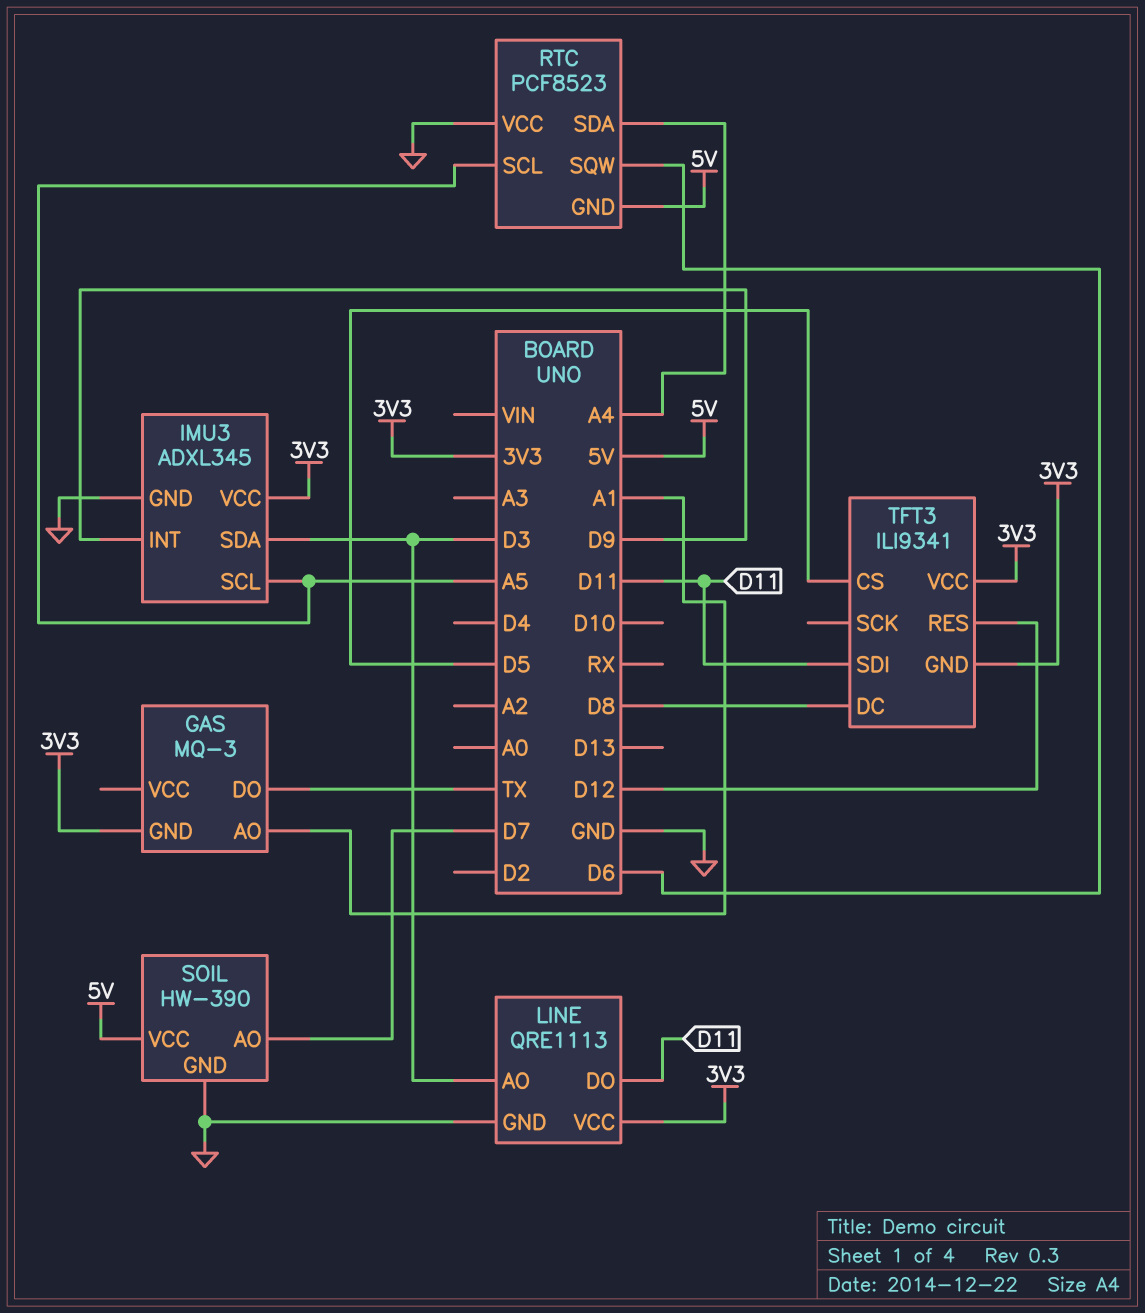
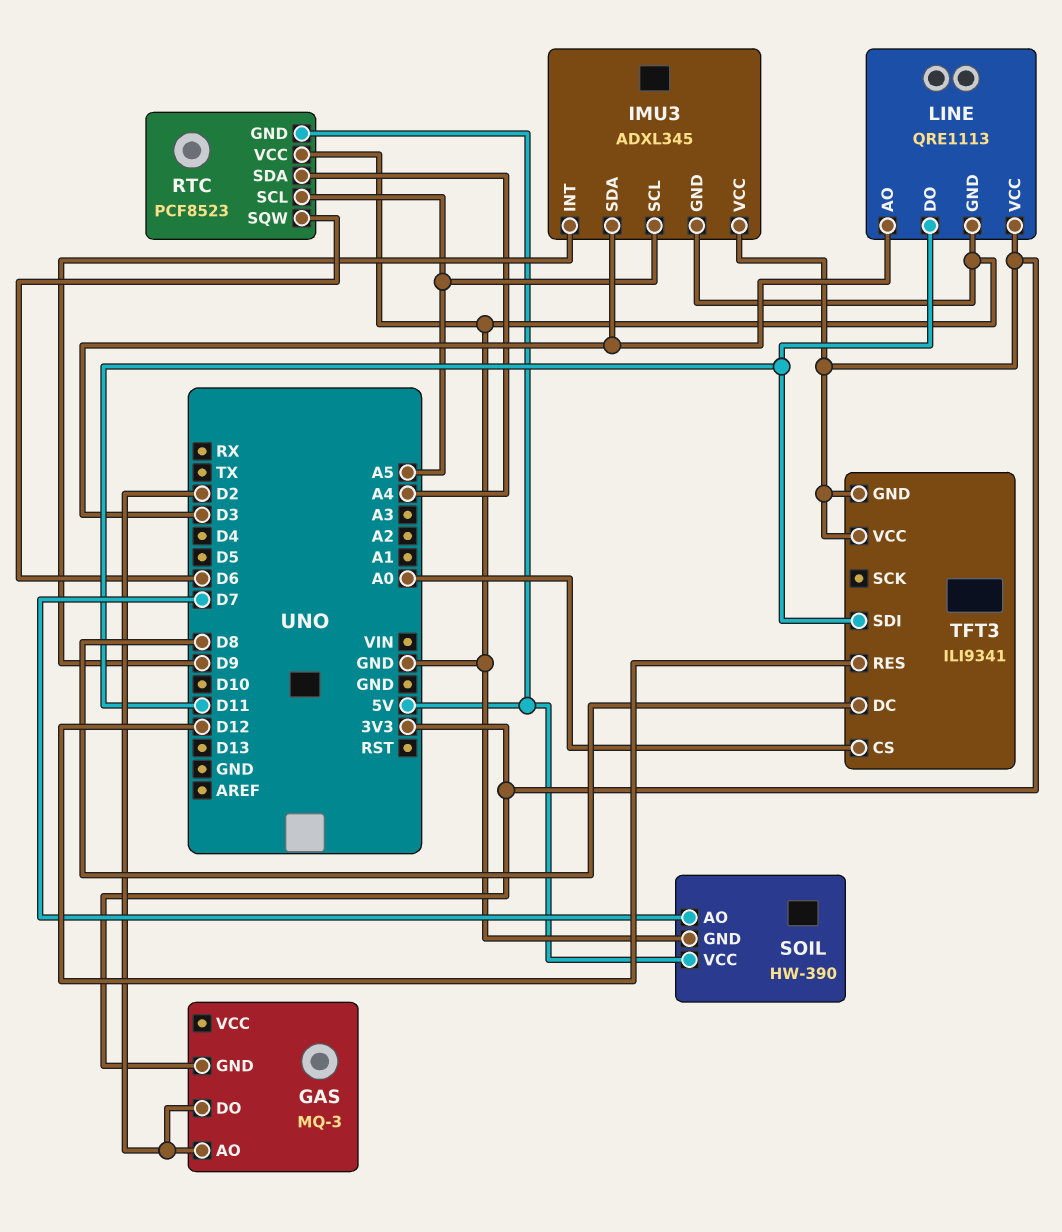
GAS pin AO: A1 -> D2
GAS pin DO: TX -> D2
TFT3 pin CS: D5 -> A0

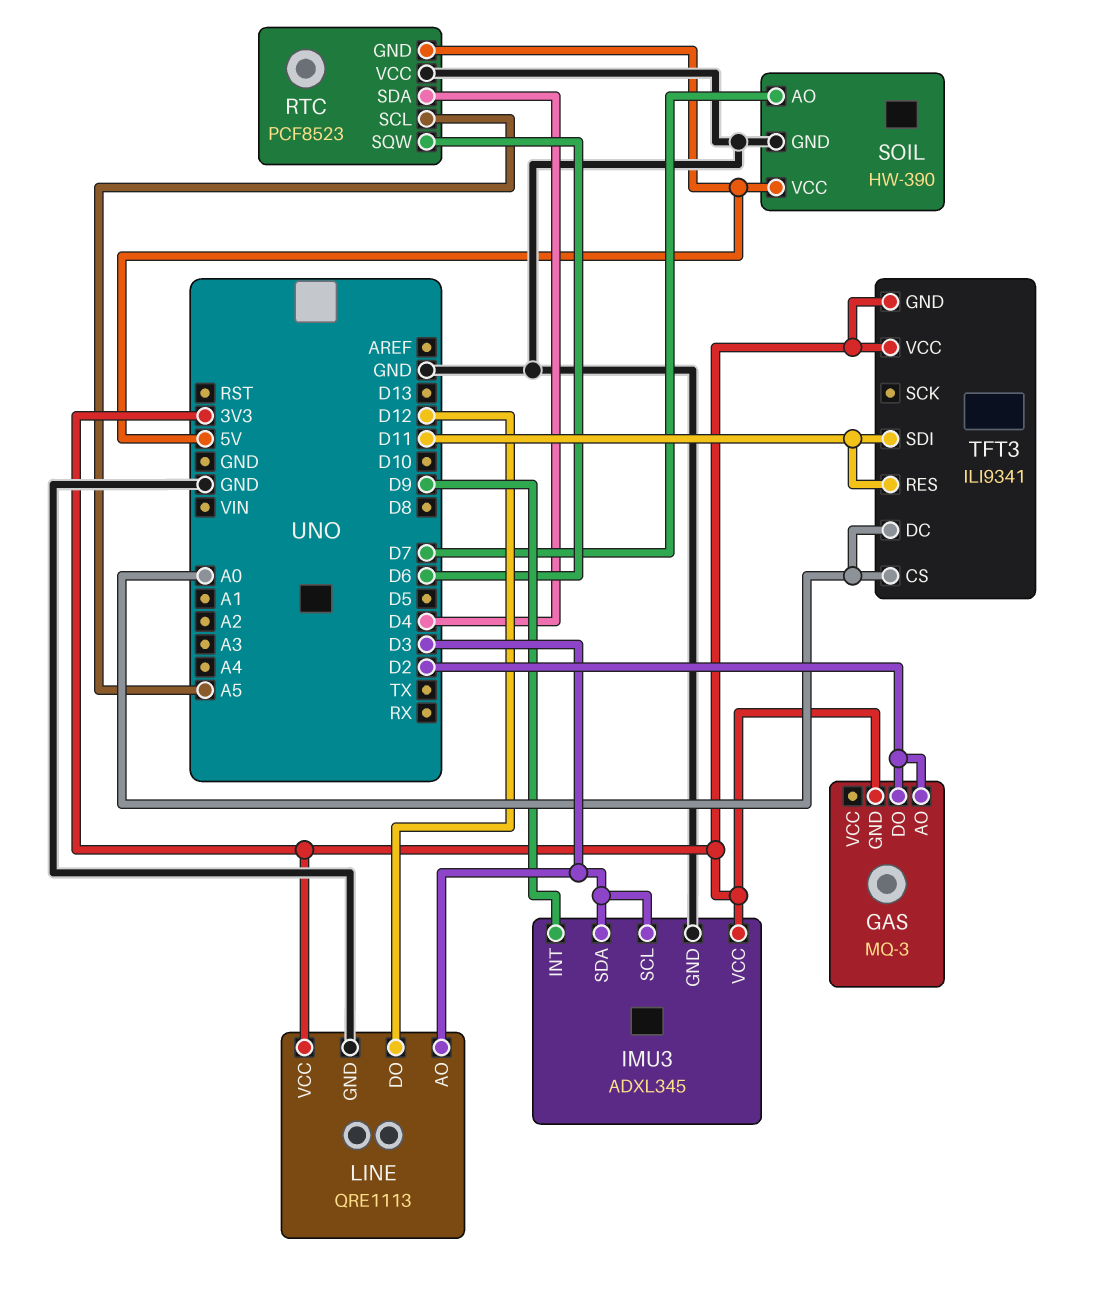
IMU3 pin SCL: A5 -> D3
LINE pin DO: D11 -> D12
RTC pin SDA: A4 -> D4
TFT3 pin DC: D8 -> A0
TFT3 pin RES: D12 -> D11

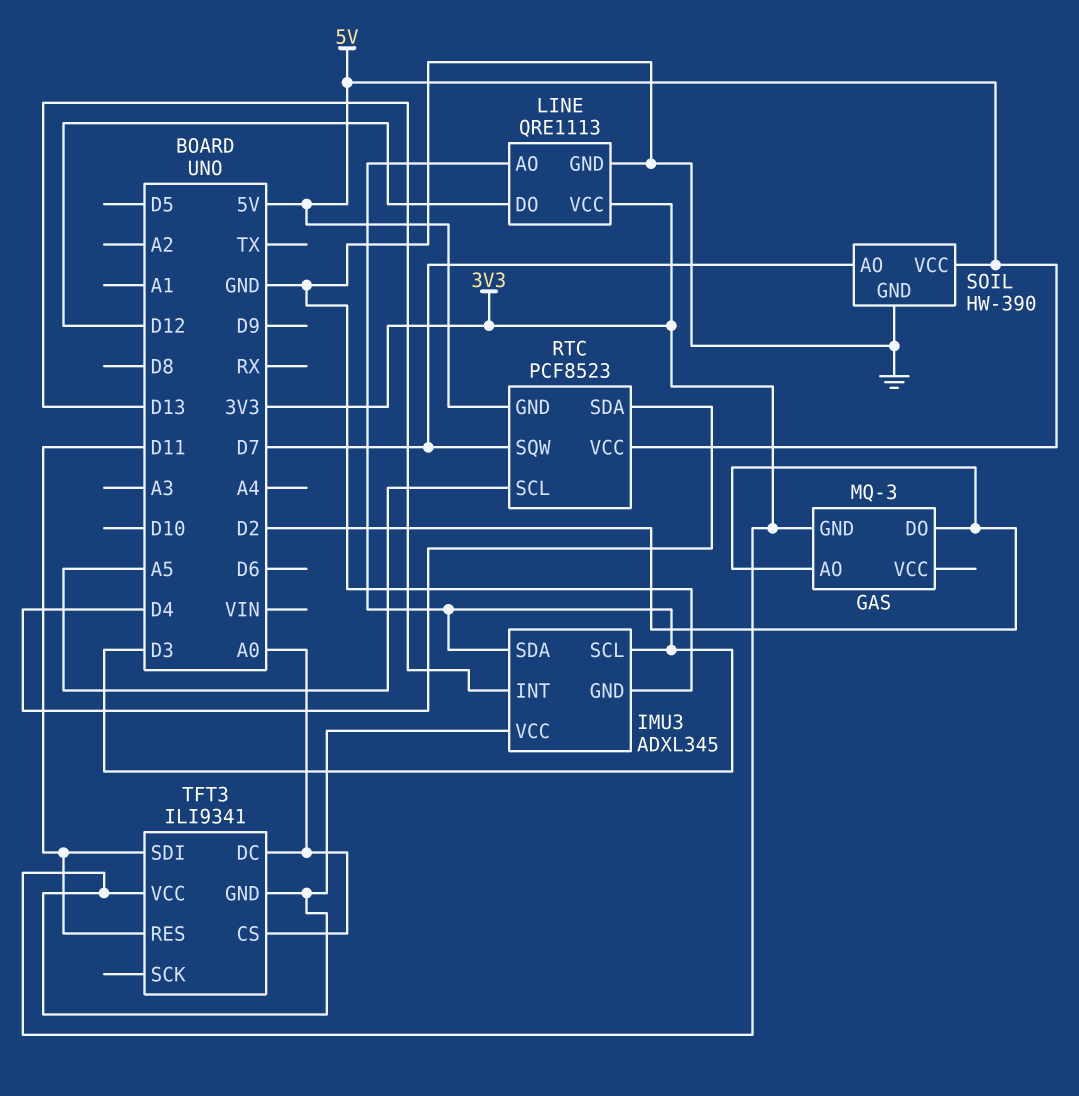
IMU3 pin INT: D9 -> D13
RTC pin SQW: D6 -> D7
RTC pin VCC: GND -> 5V

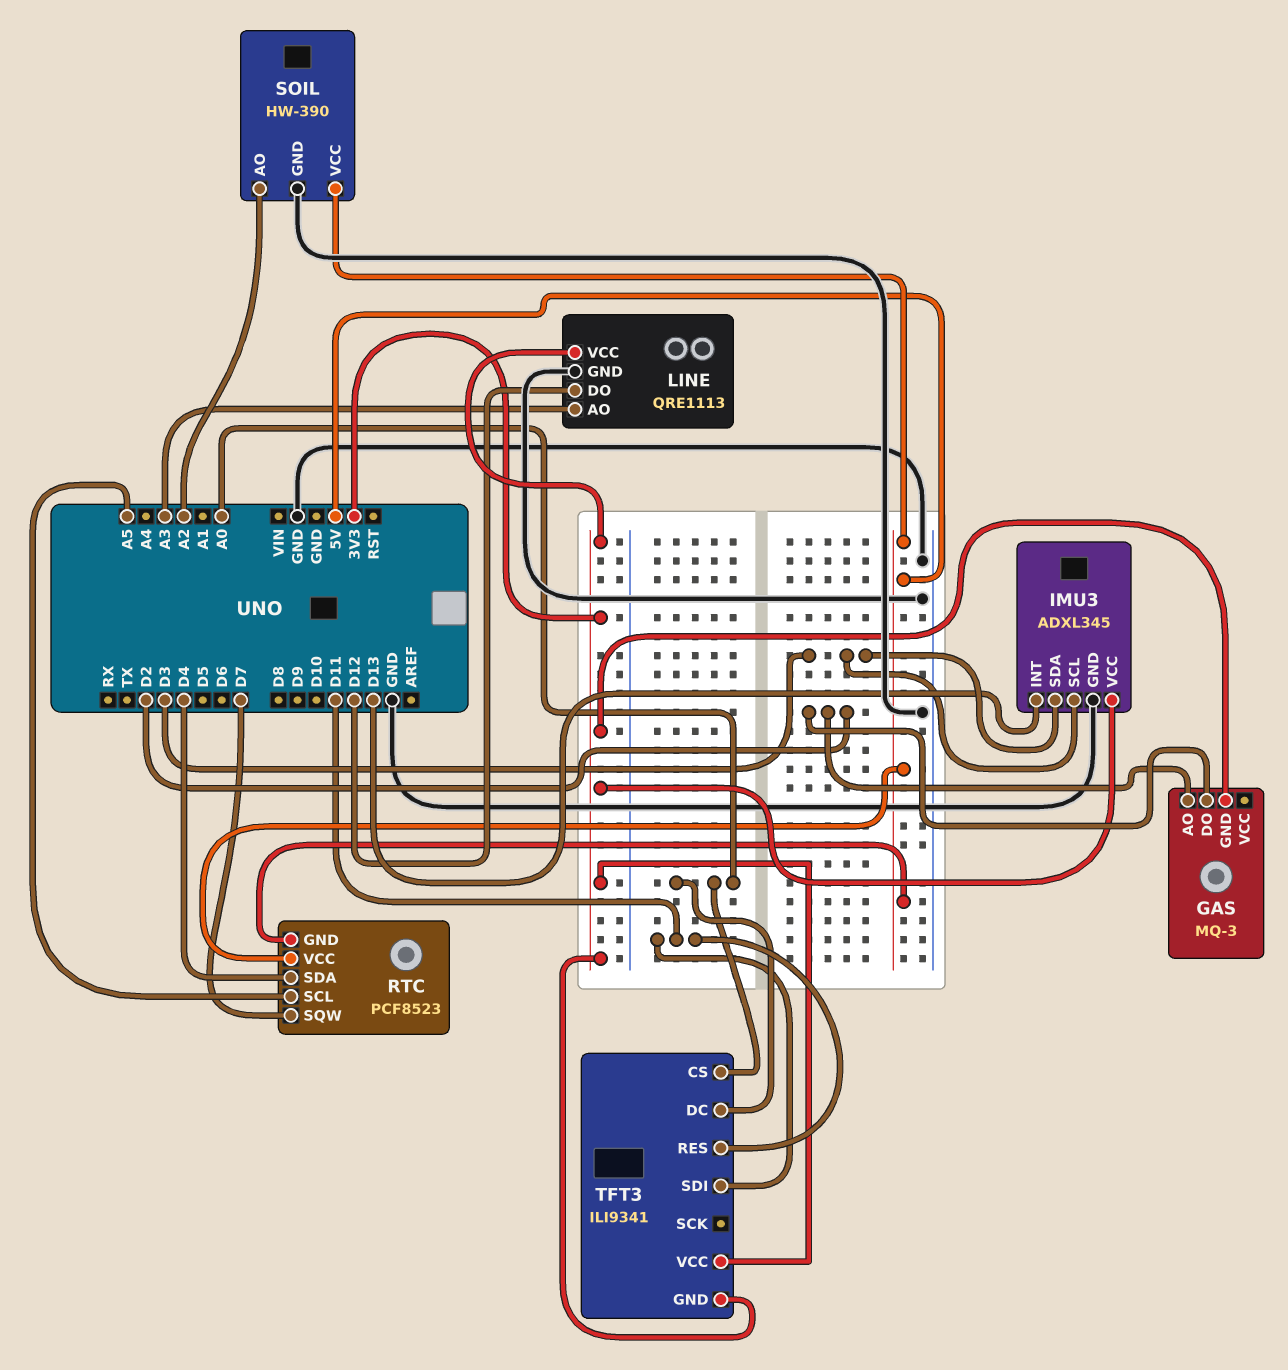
LINE pin AO: D3 -> A3
SOIL pin AO: D7 -> A2

